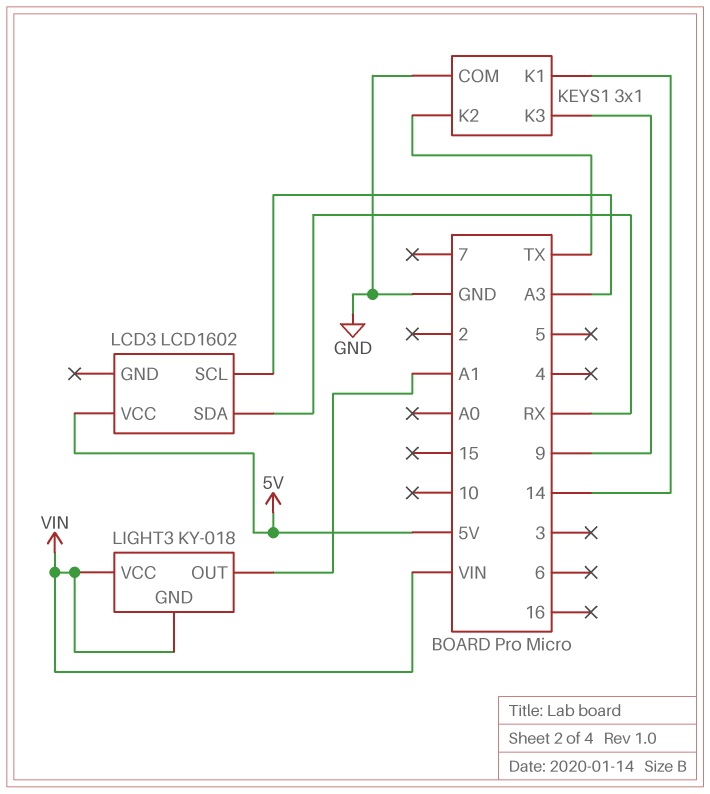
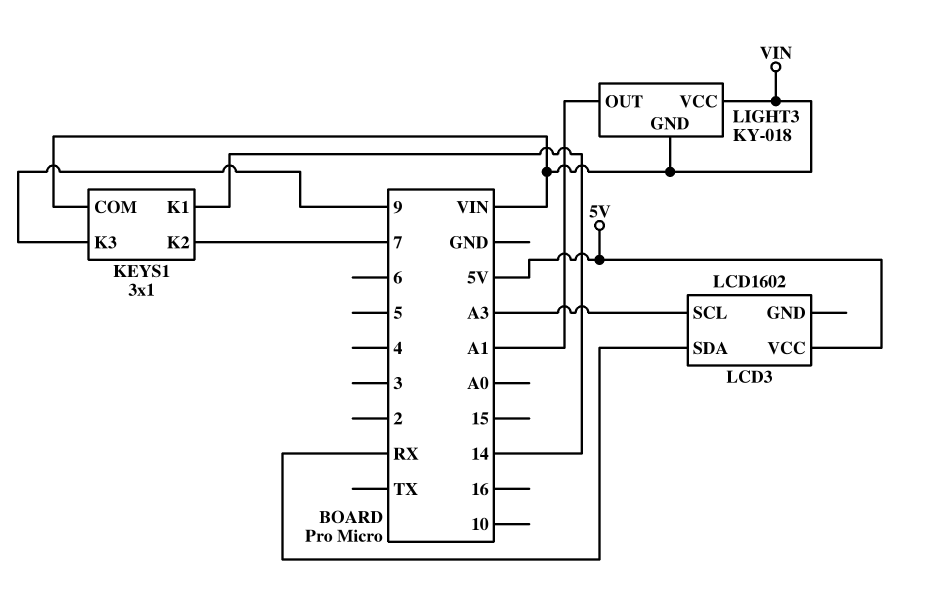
KEYS1 pin COM: GND -> VIN
KEYS1 pin K2: TX -> 7

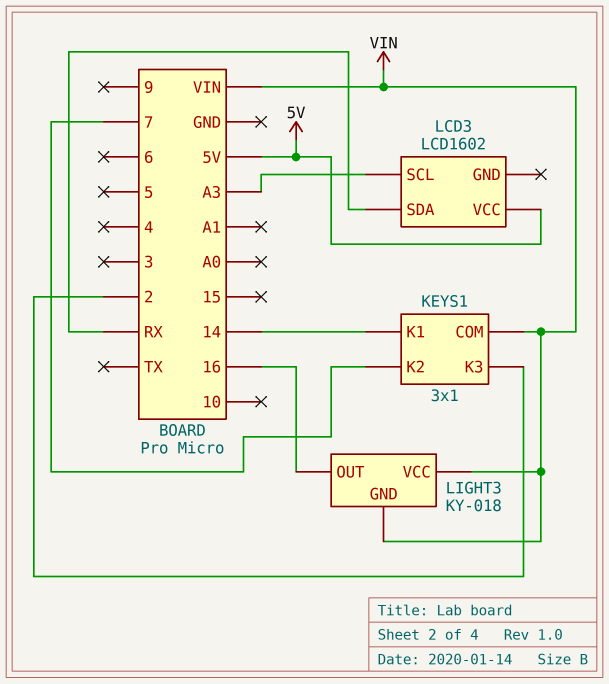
KEYS1 pin K3: 9 -> 2
LIGHT3 pin OUT: A1 -> 16

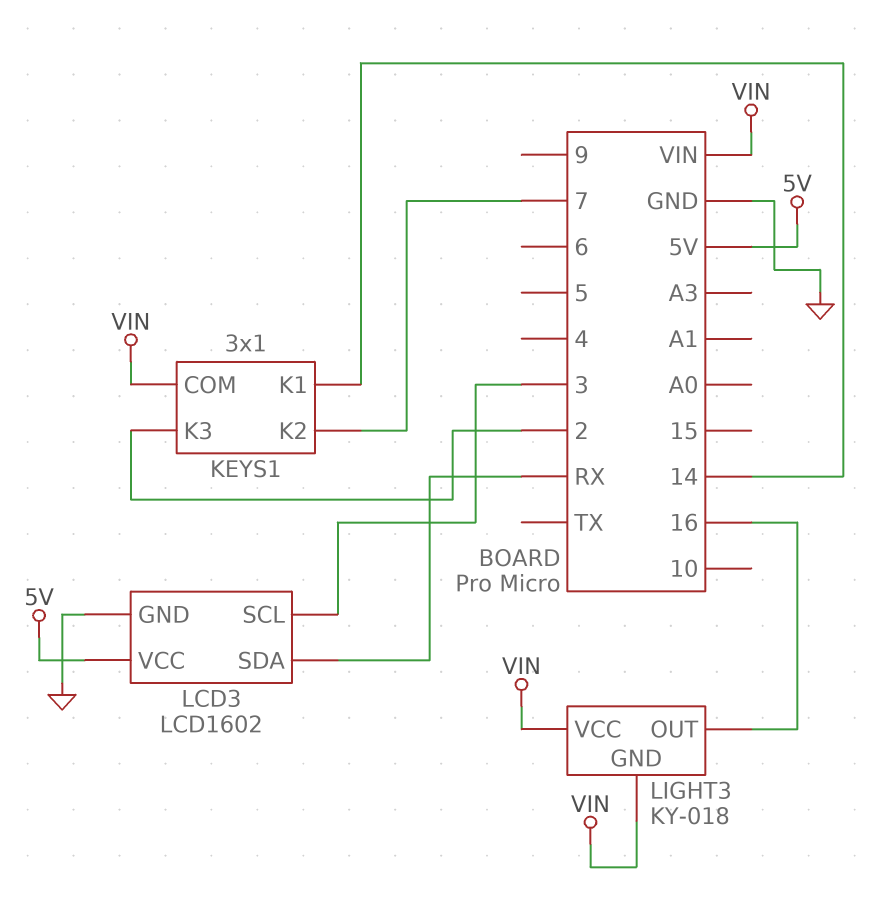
LCD3 pin GND: none -> GND
LCD3 pin SCL: A3 -> 3

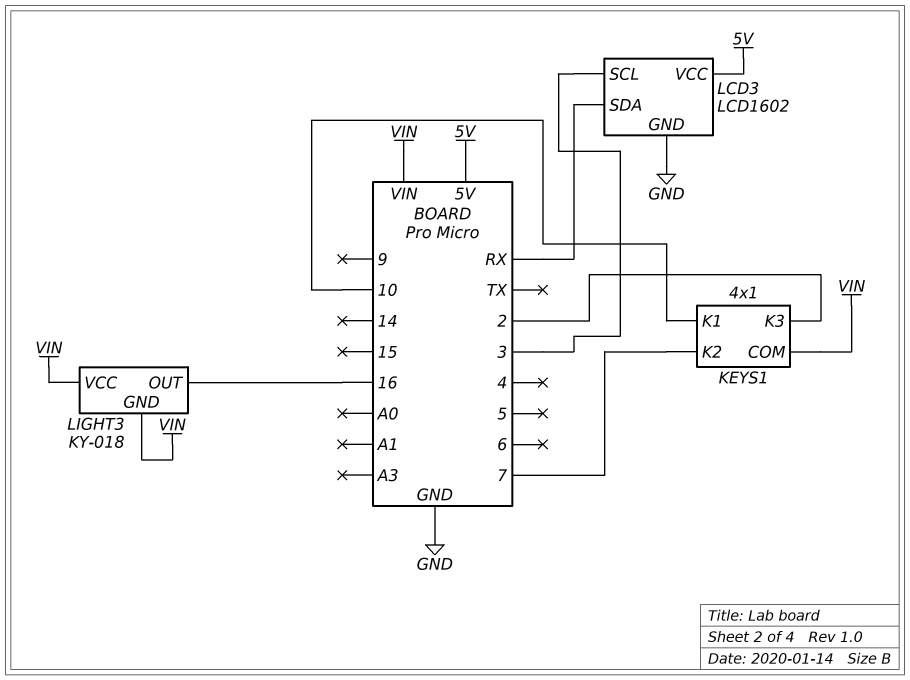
KEYS1: 3x1 -> 4x1
KEYS1 pin K1: 14 -> 10

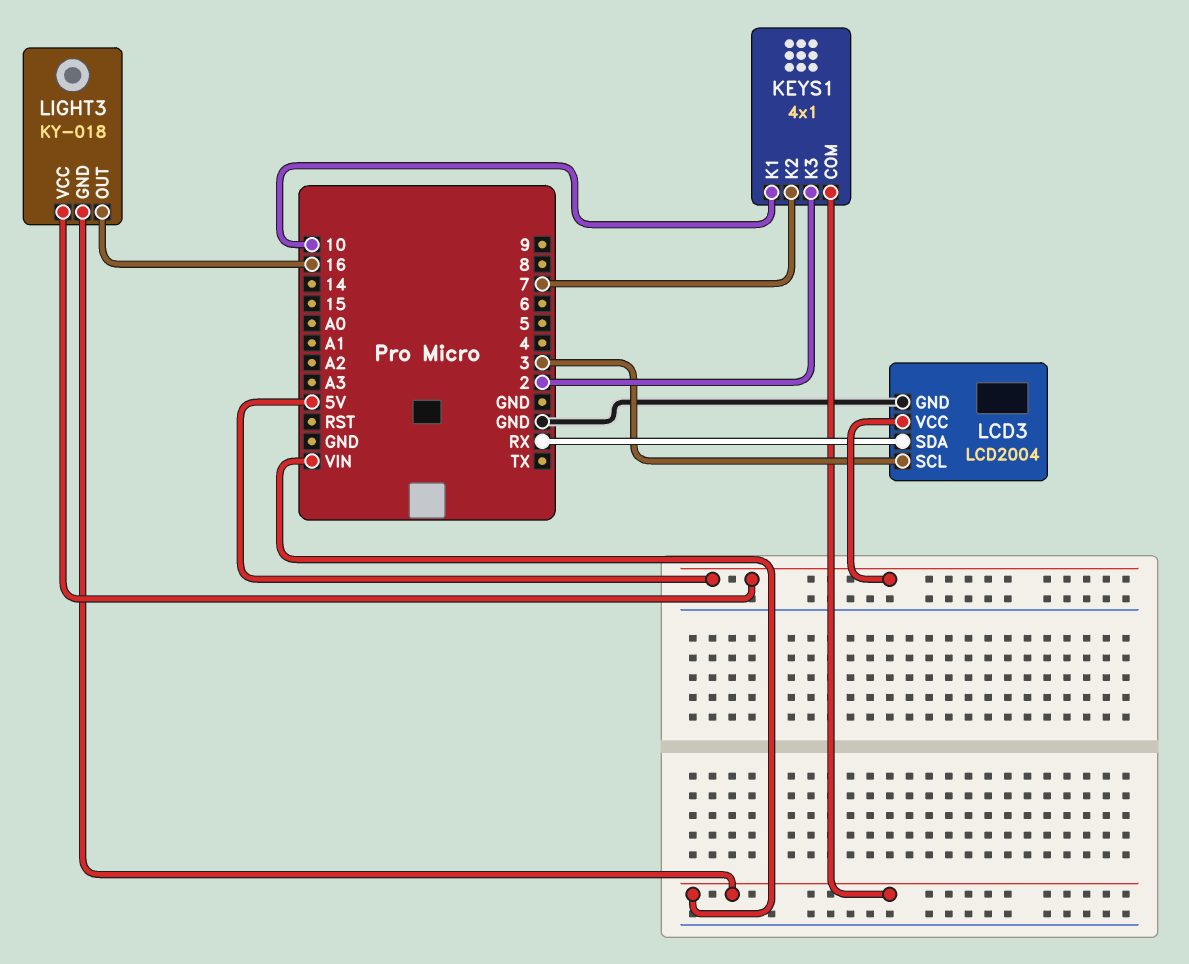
LCD3: LCD1602 -> LCD2004
LIGHT3 pin VCC: VIN -> 5V

